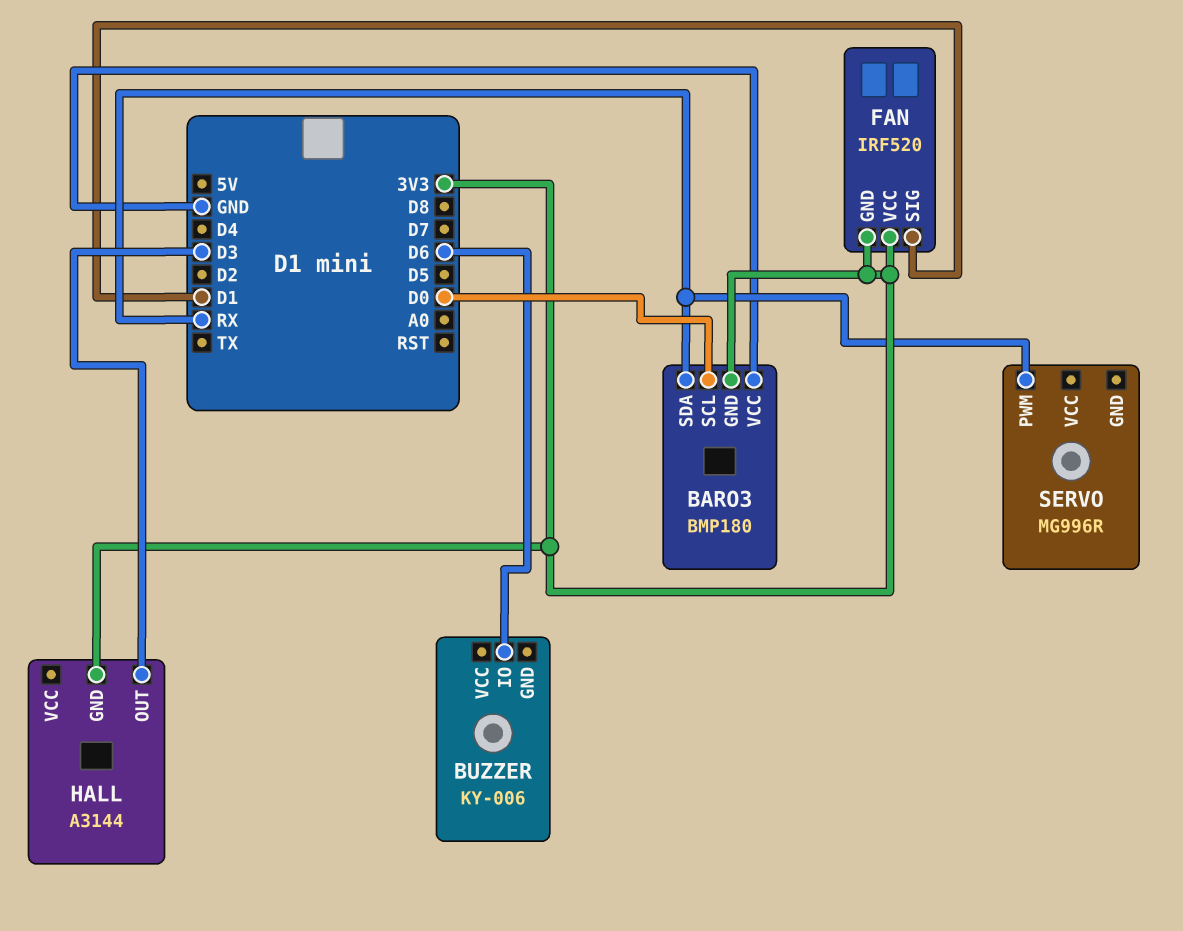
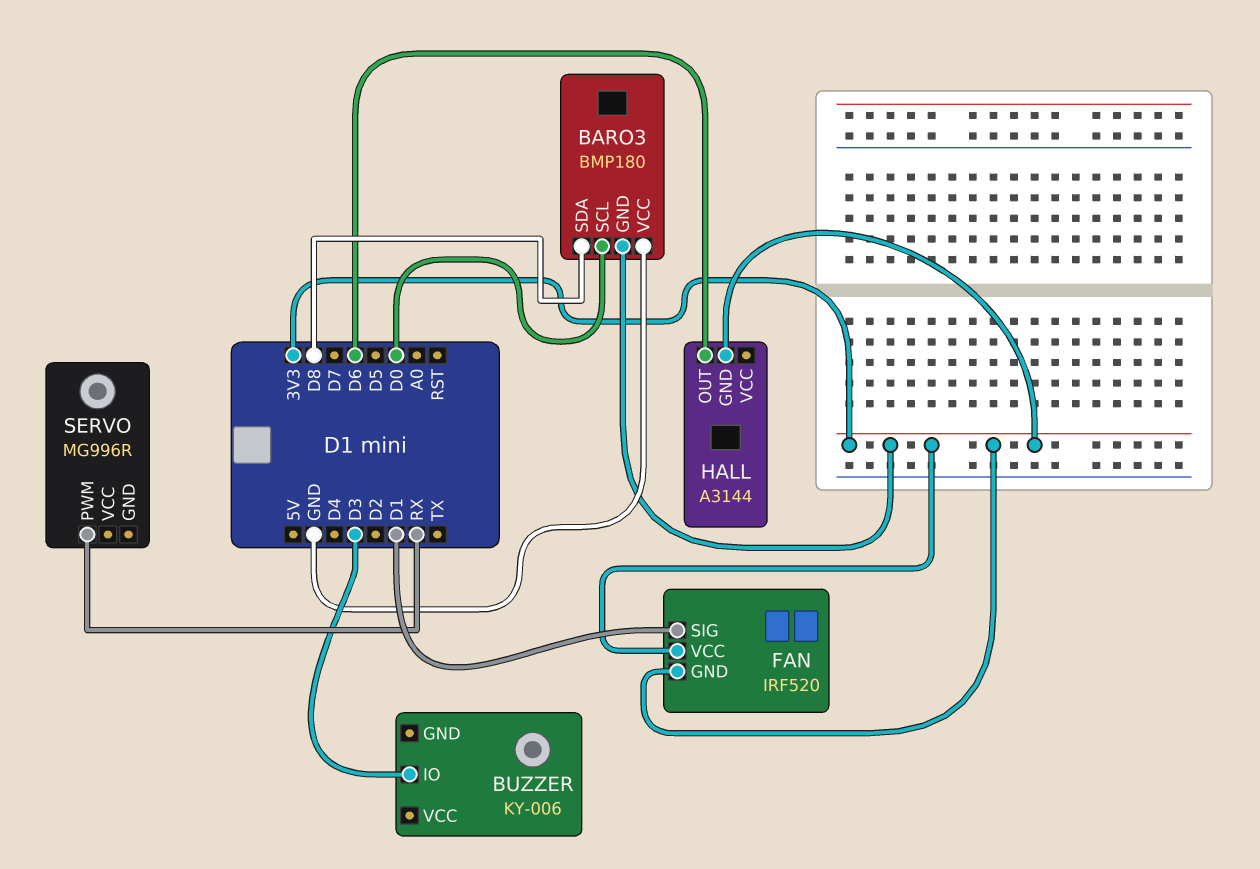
BARO3 pin SDA: RX -> D8
BUZZER pin IO: D6 -> D3
HALL pin OUT: D3 -> D6

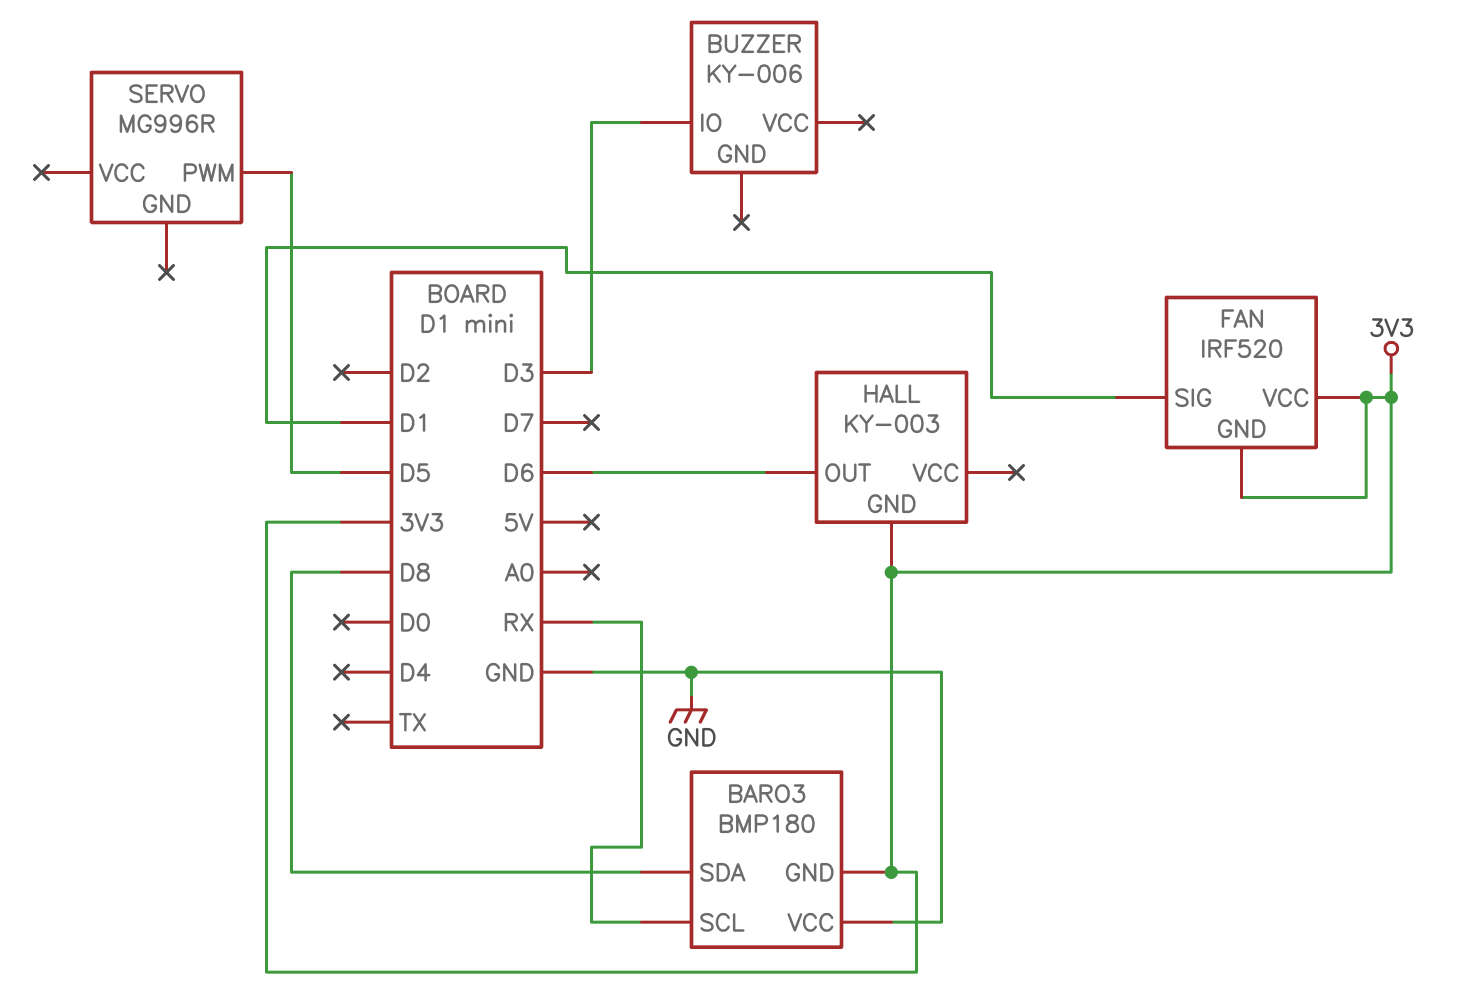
BARO3 pin SCL: D0 -> RX
HALL: A3144 -> KY-003
SERVO pin PWM: RX -> D5

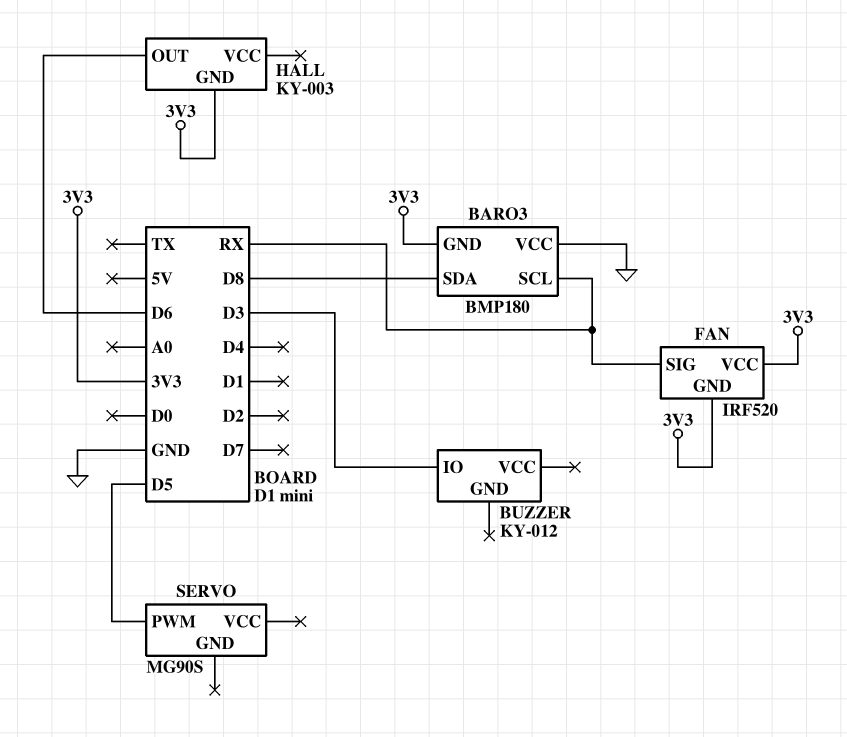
BUZZER: KY-006 -> KY-012
FAN pin SIG: D1 -> RX
SERVO: MG996R -> MG90S

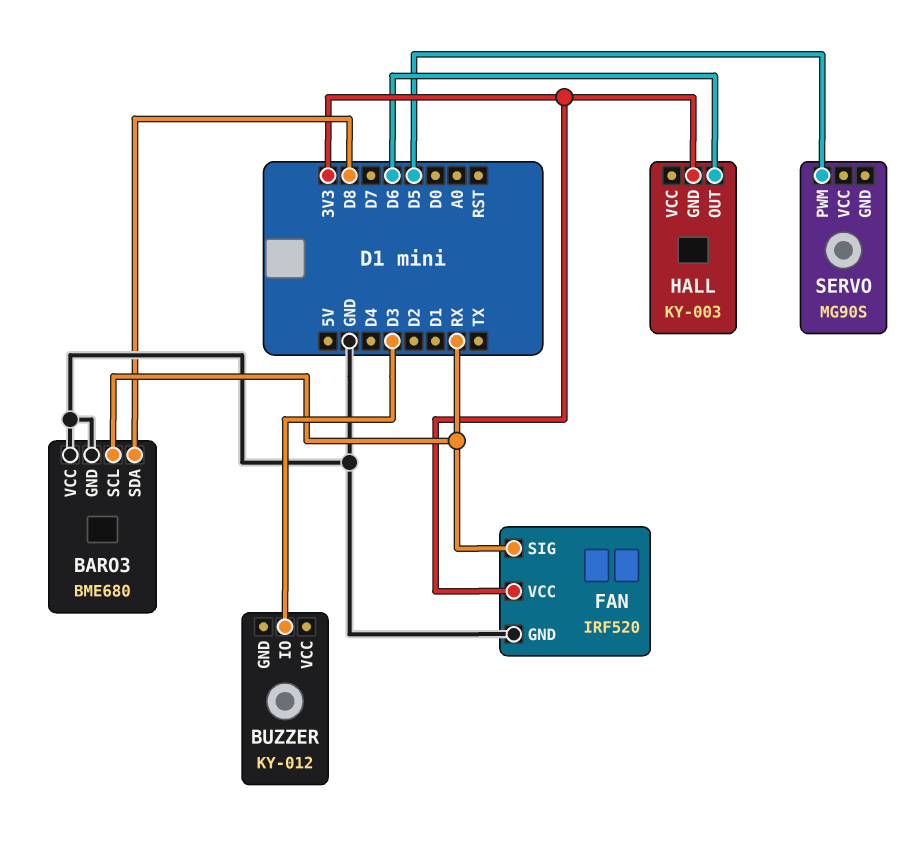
BARO3: BMP180 -> BME680
BARO3 pin GND: 3V3 -> GND
FAN pin GND: 3V3 -> GND

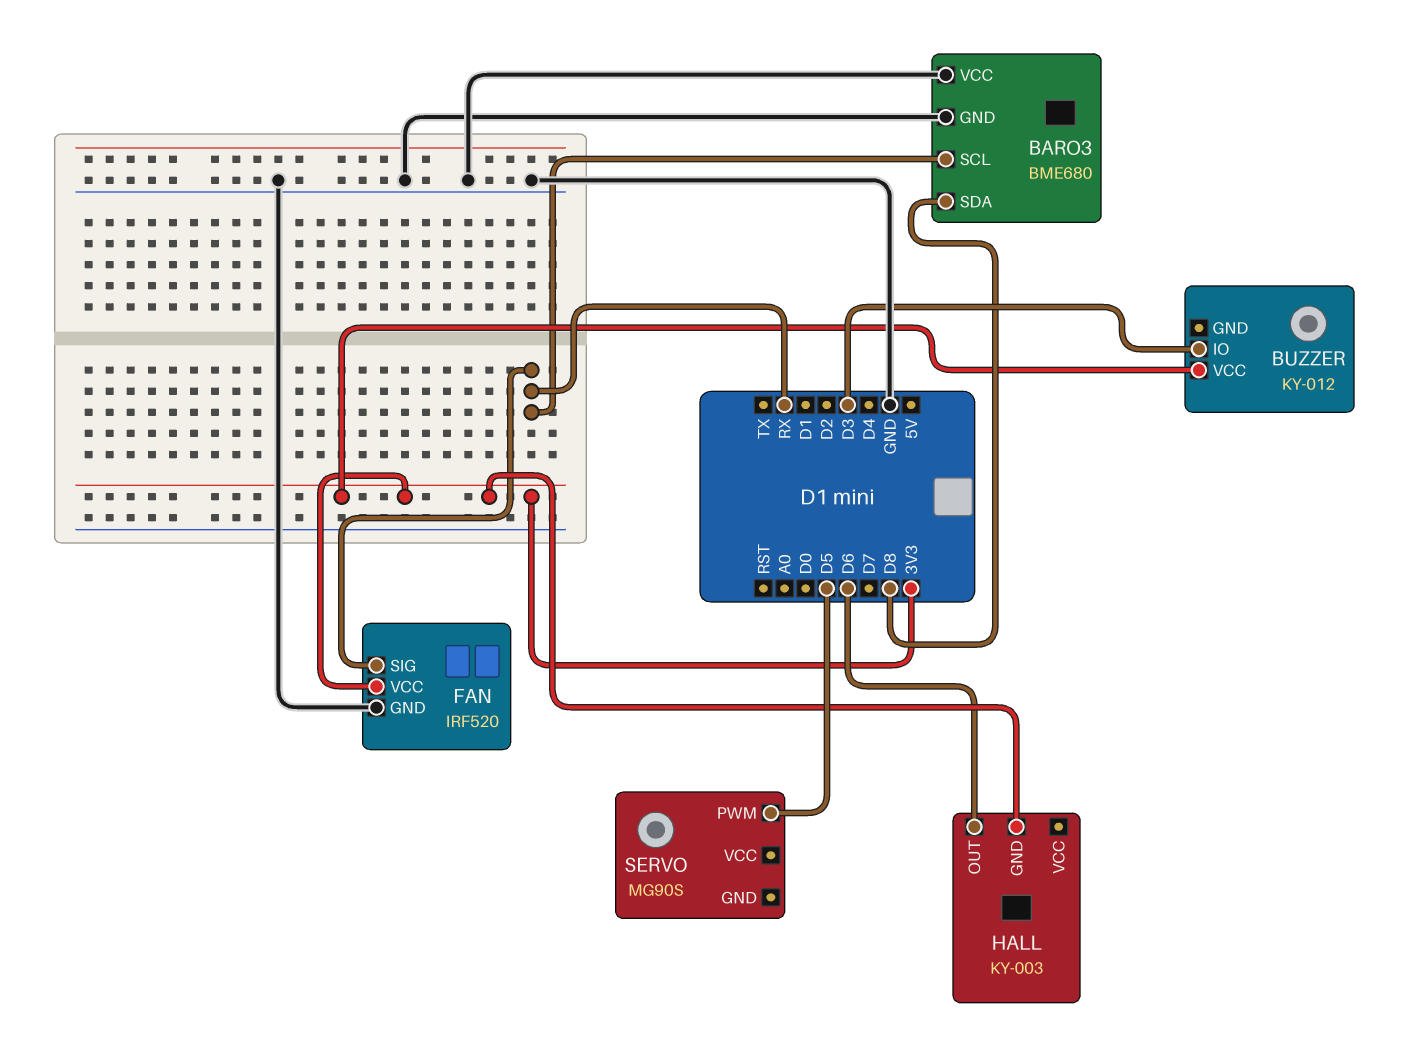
BUZZER pin VCC: none -> 3V3

